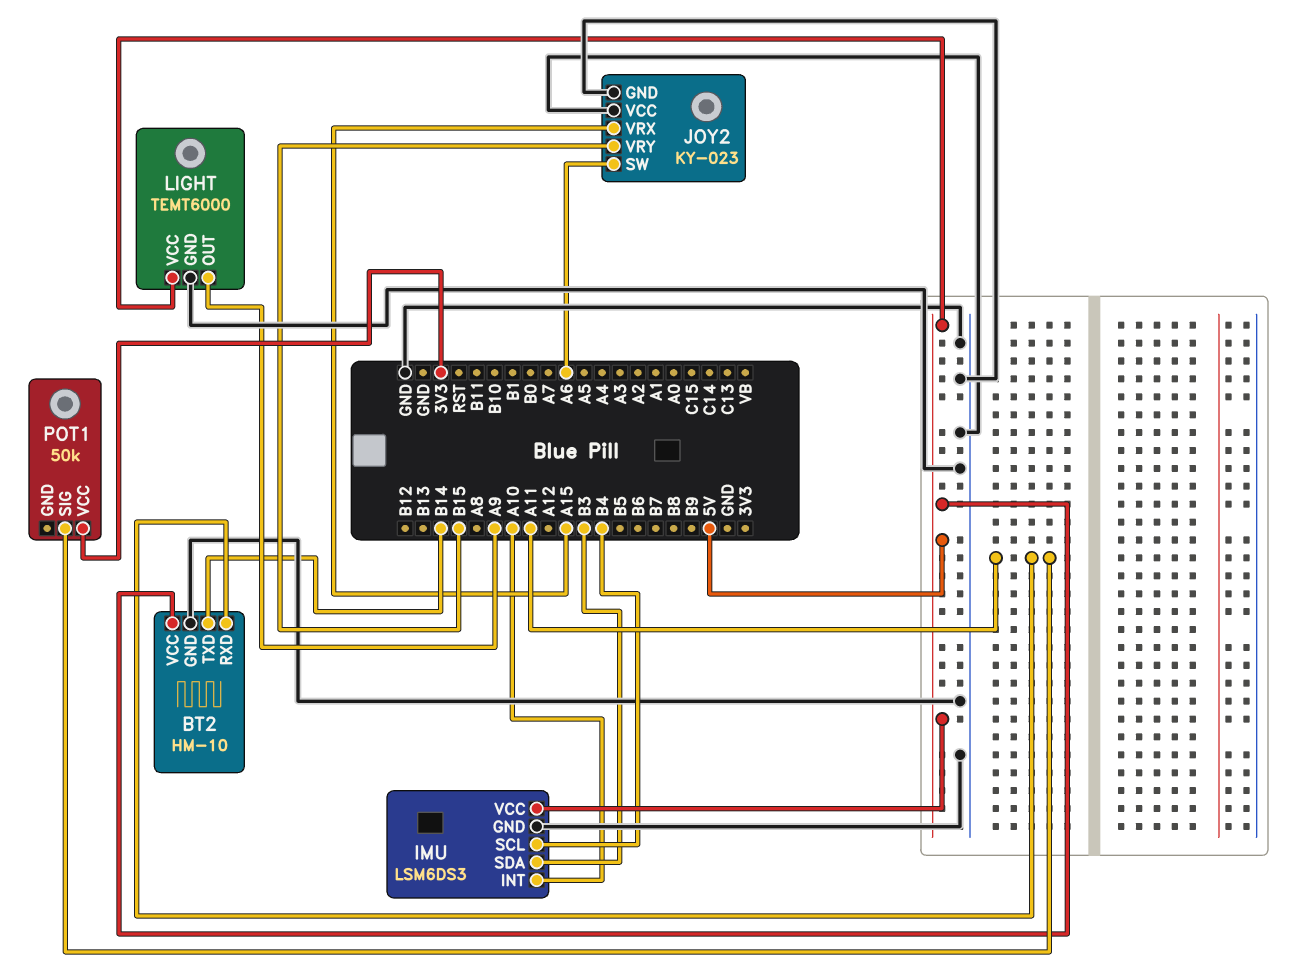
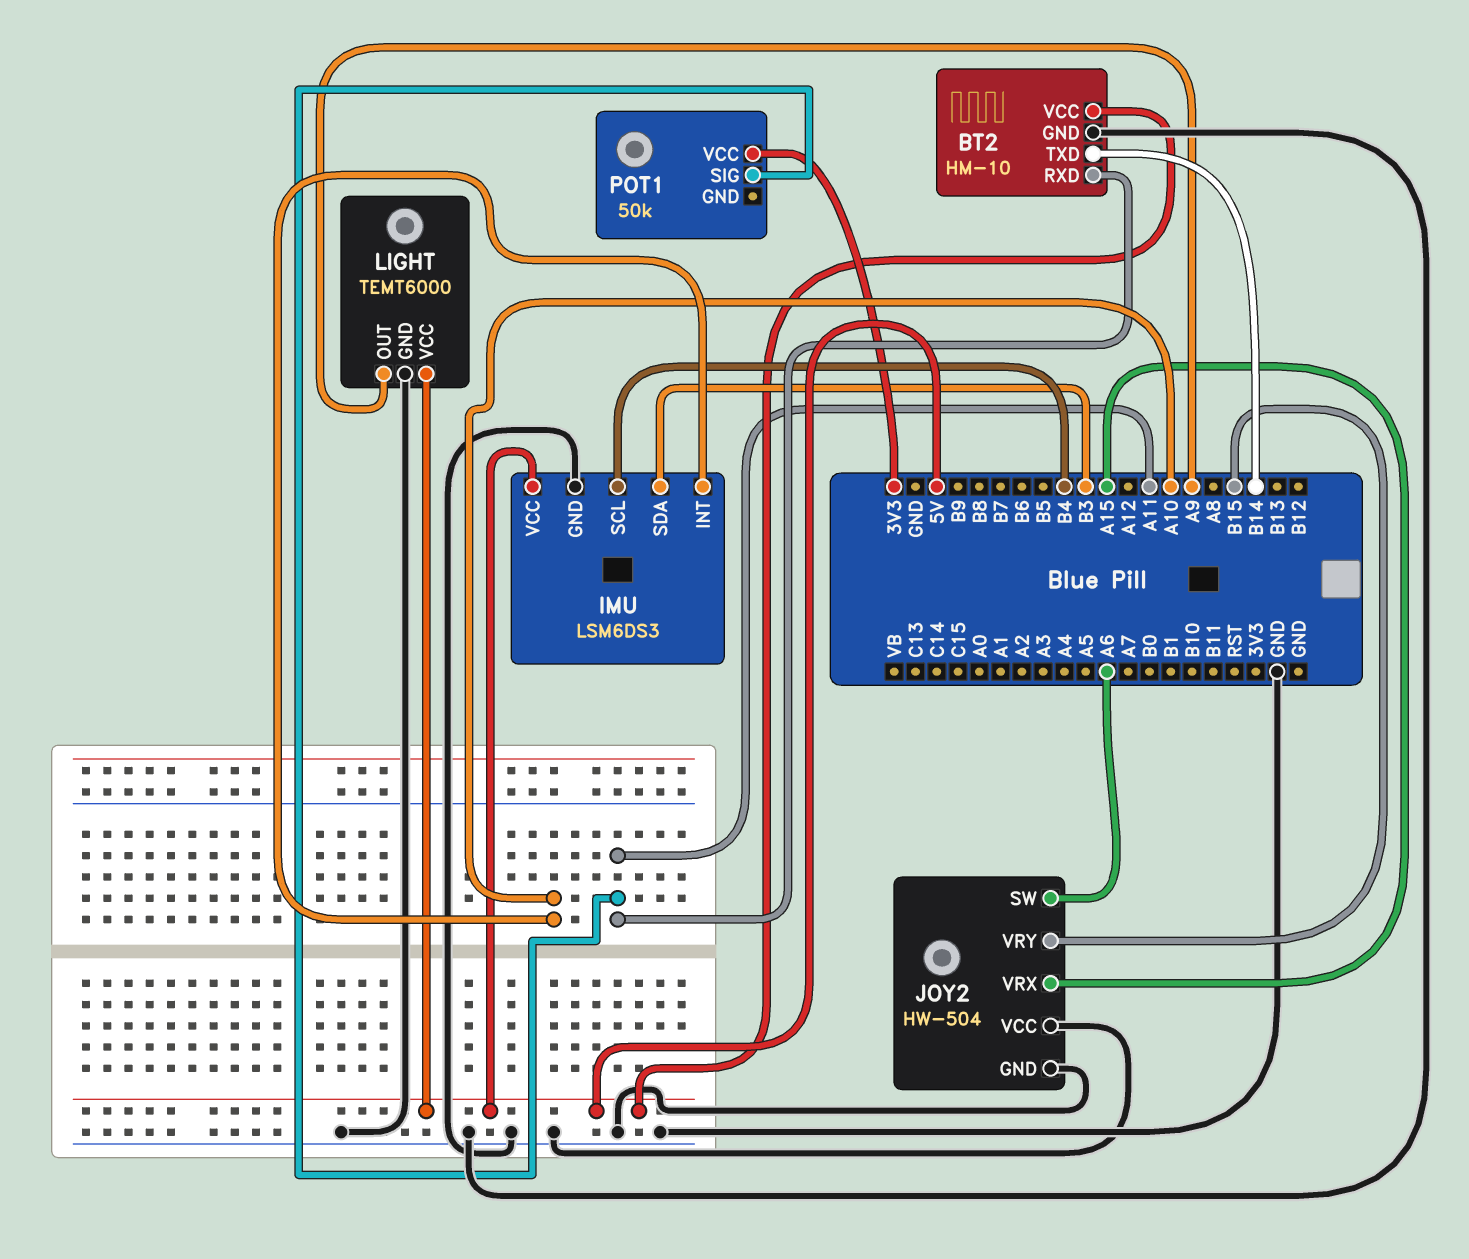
JOY2: KY-023 -> HW-504

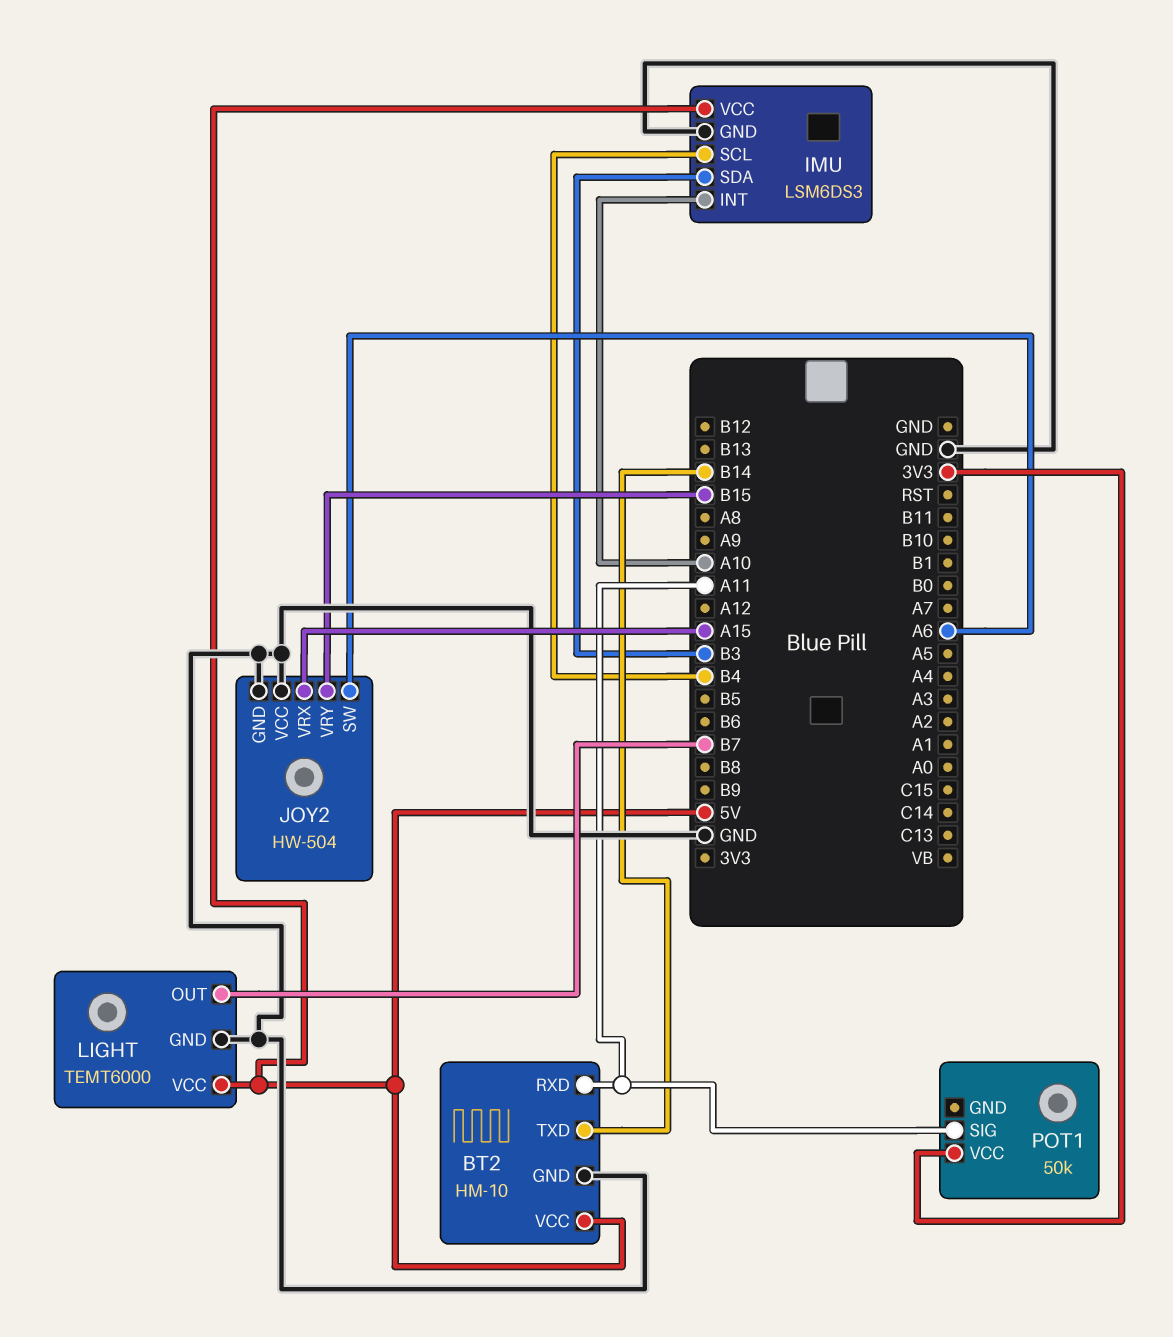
LIGHT pin OUT: A9 -> B7

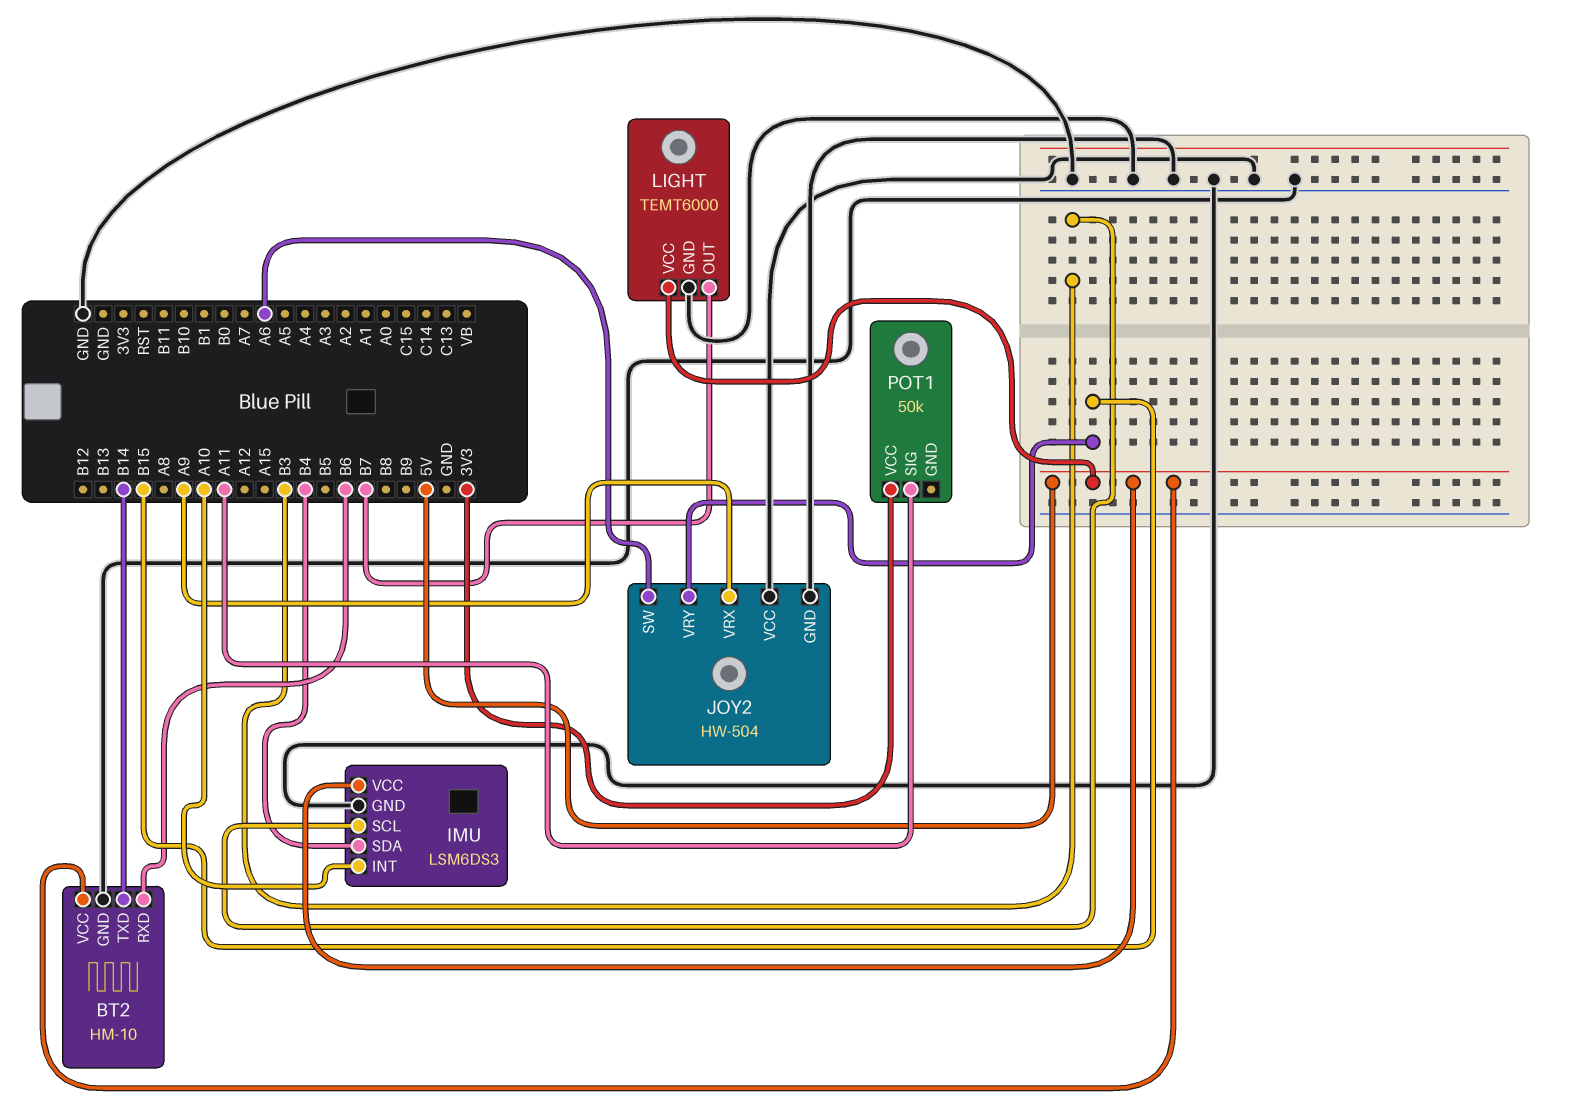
BT2 pin RXD: A11 -> B6
IMU pin SCL: B4 -> B3
IMU pin SDA: B3 -> B4
JOY2 pin VRX: A15 -> A9

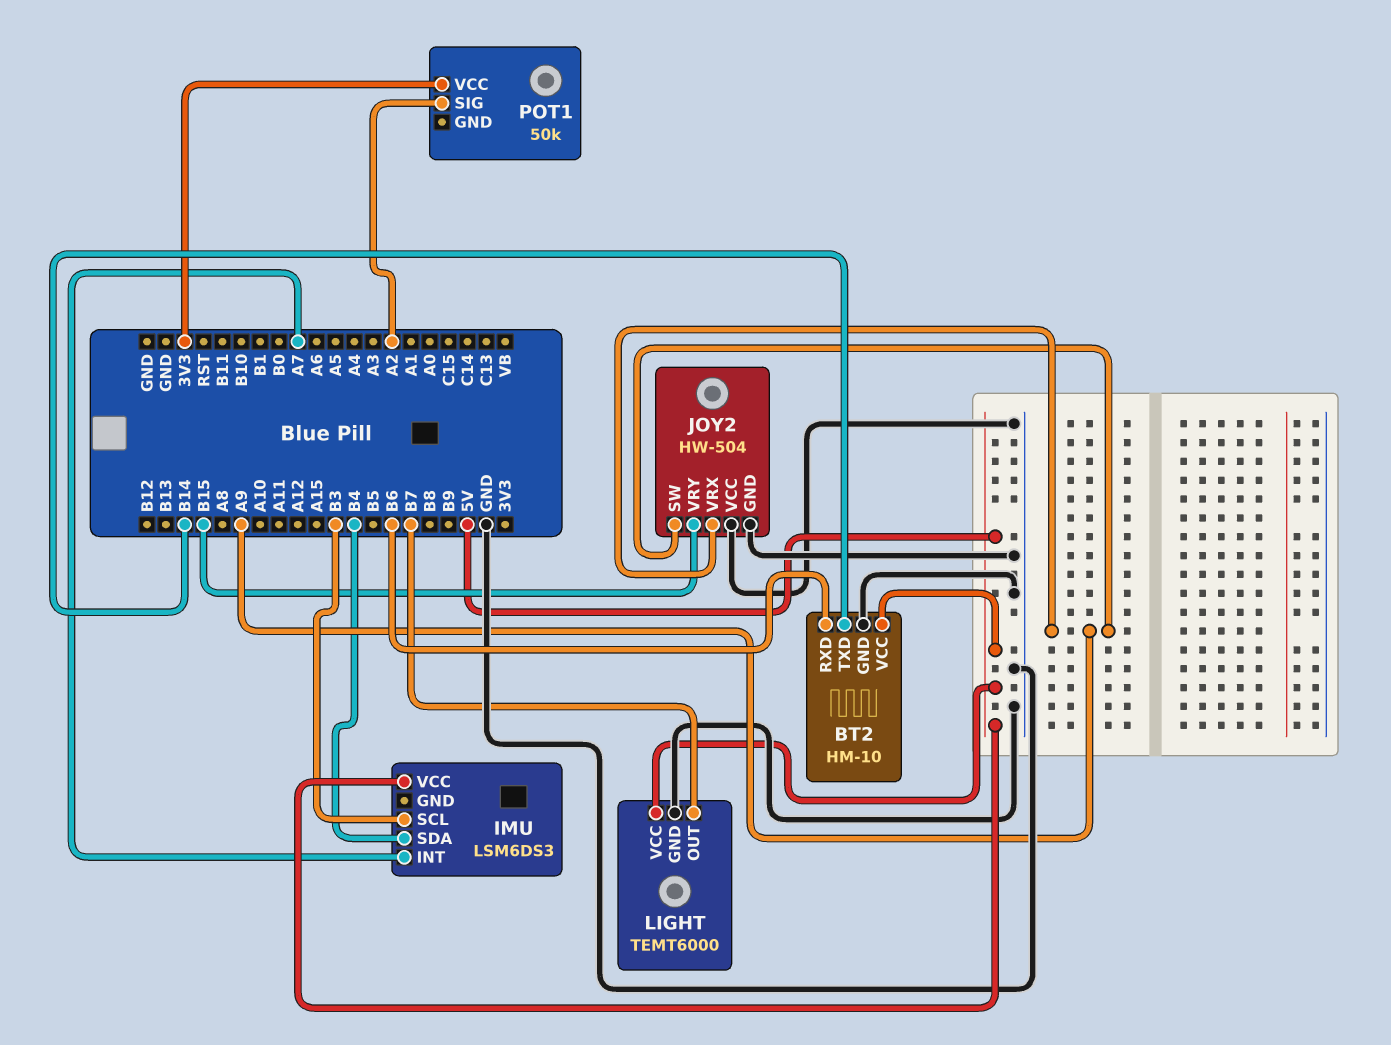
IMU pin GND: GND -> none
IMU pin INT: A10 -> A7
JOY2 pin SW: A6 -> A9
POT1 pin SIG: A11 -> A2

